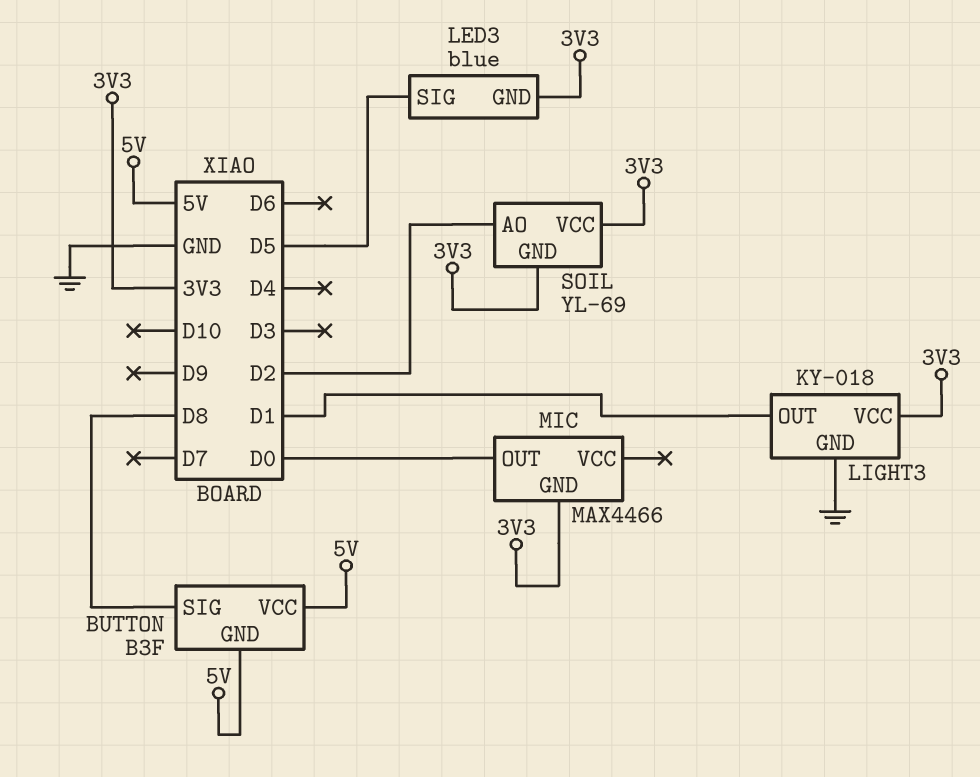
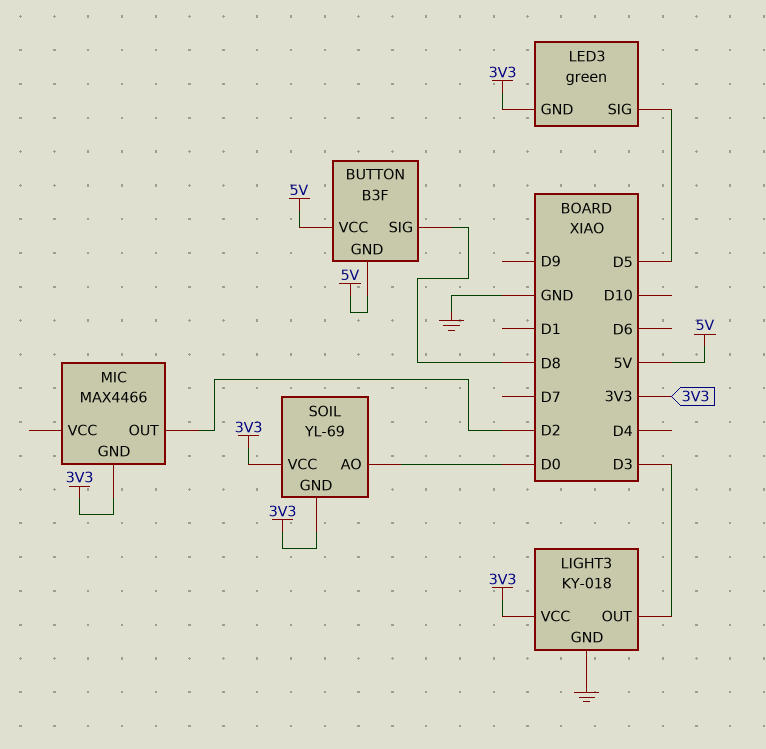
LED3: blue -> green
LIGHT3 pin OUT: D1 -> D3
MIC pin OUT: D0 -> D2
SOIL pin AO: D2 -> D0

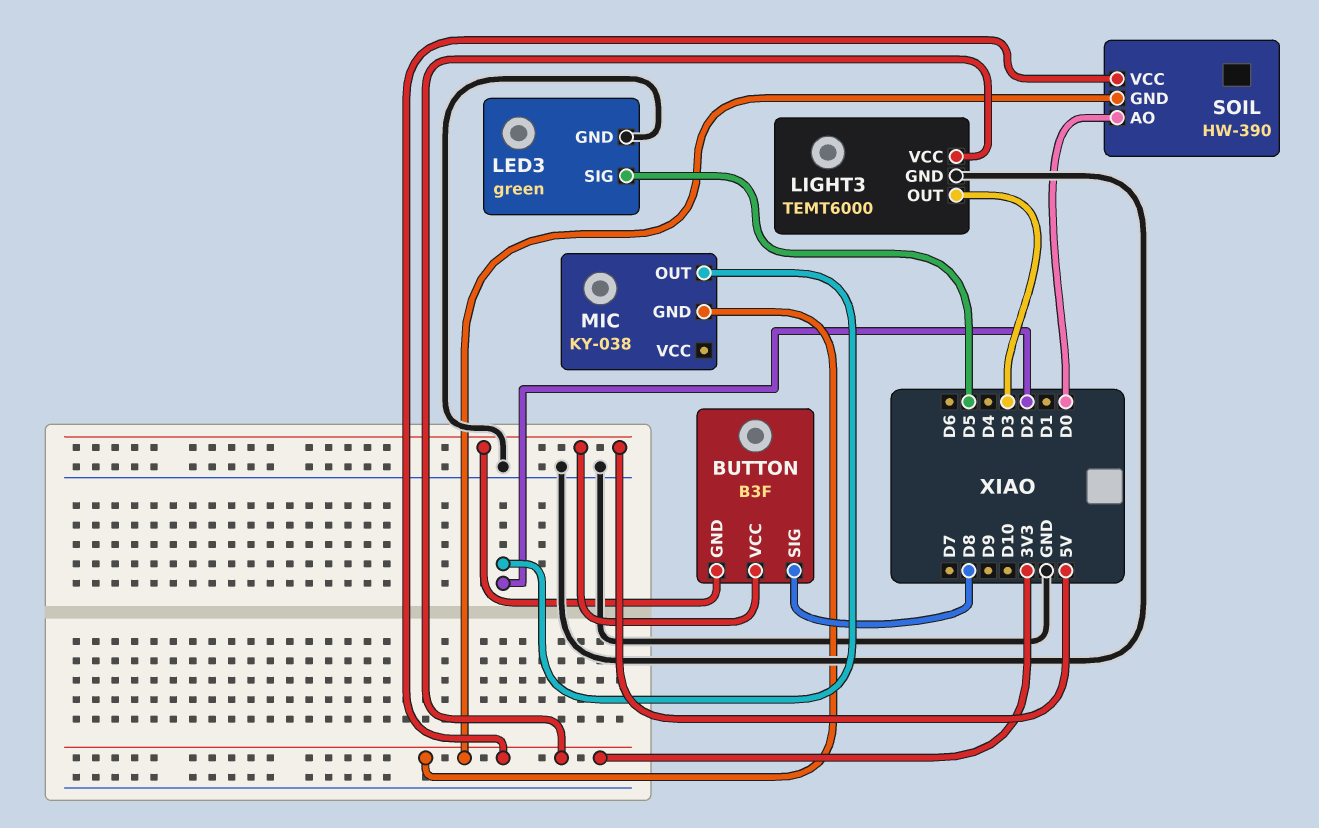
LED3 pin GND: 3V3 -> GND
LIGHT3: KY-018 -> TEMT6000
MIC: MAX4466 -> KY-038
SOIL: YL-69 -> HW-390

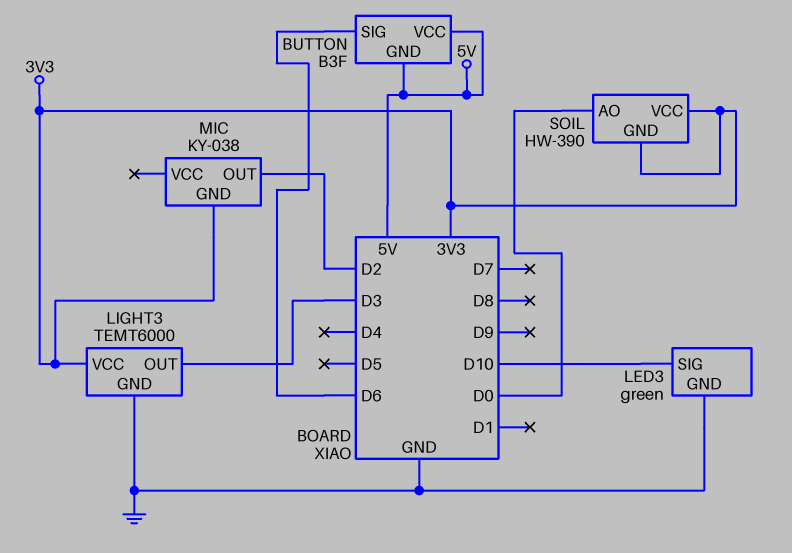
BUTTON pin SIG: D8 -> D6
LED3 pin SIG: D5 -> D10

